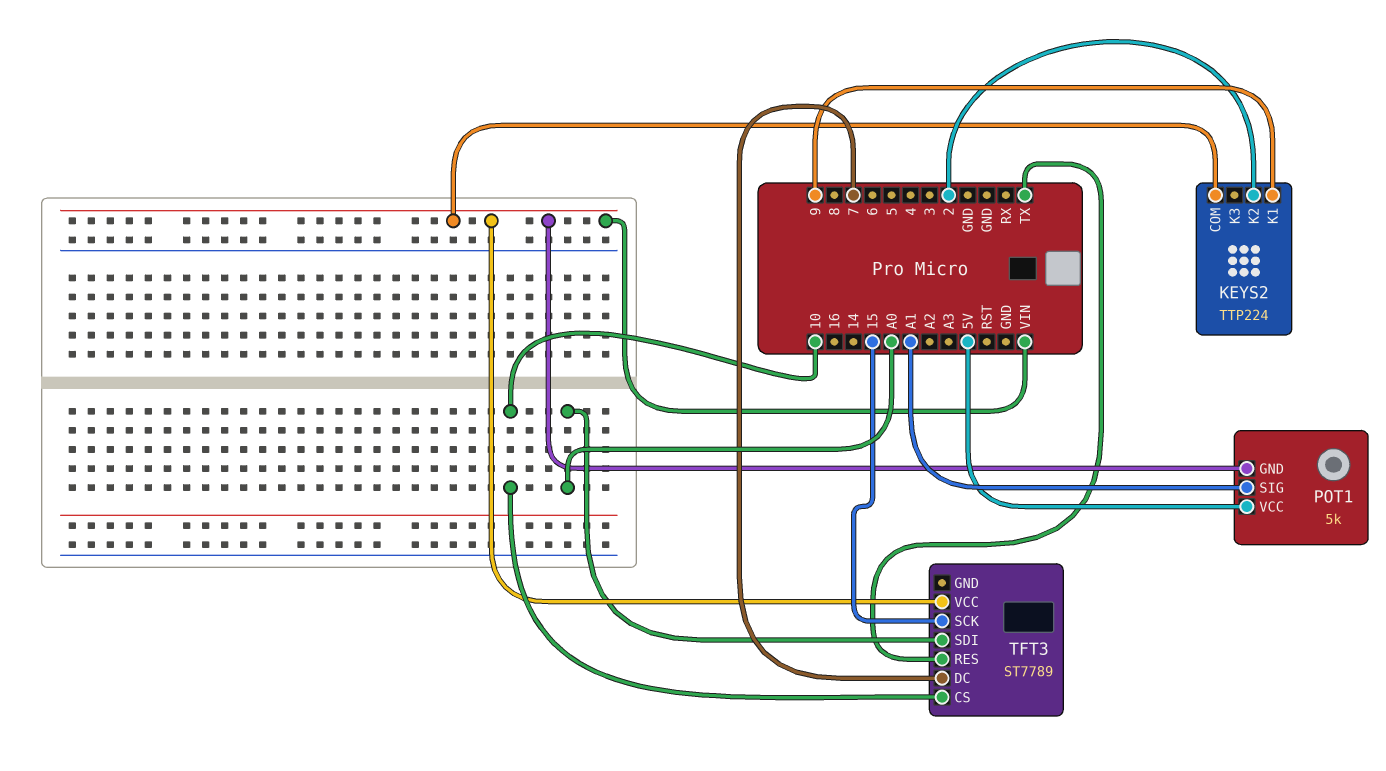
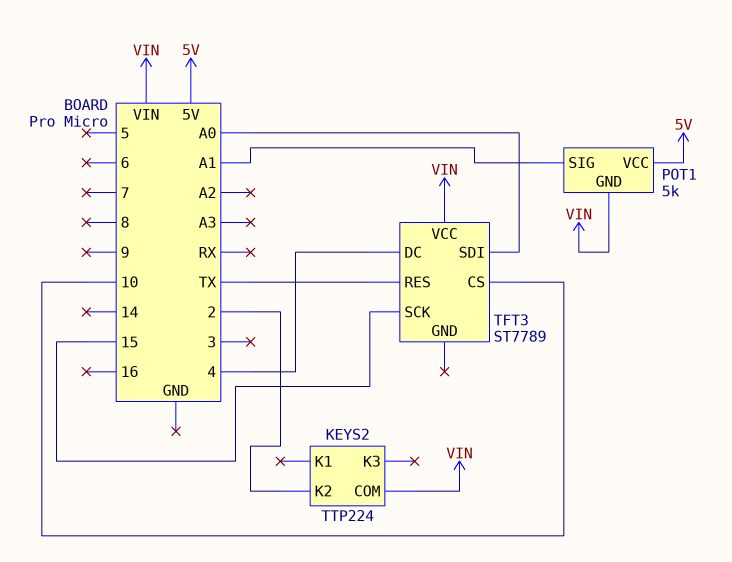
KEYS2 pin K1: 9 -> none
TFT3 pin DC: 7 -> 4

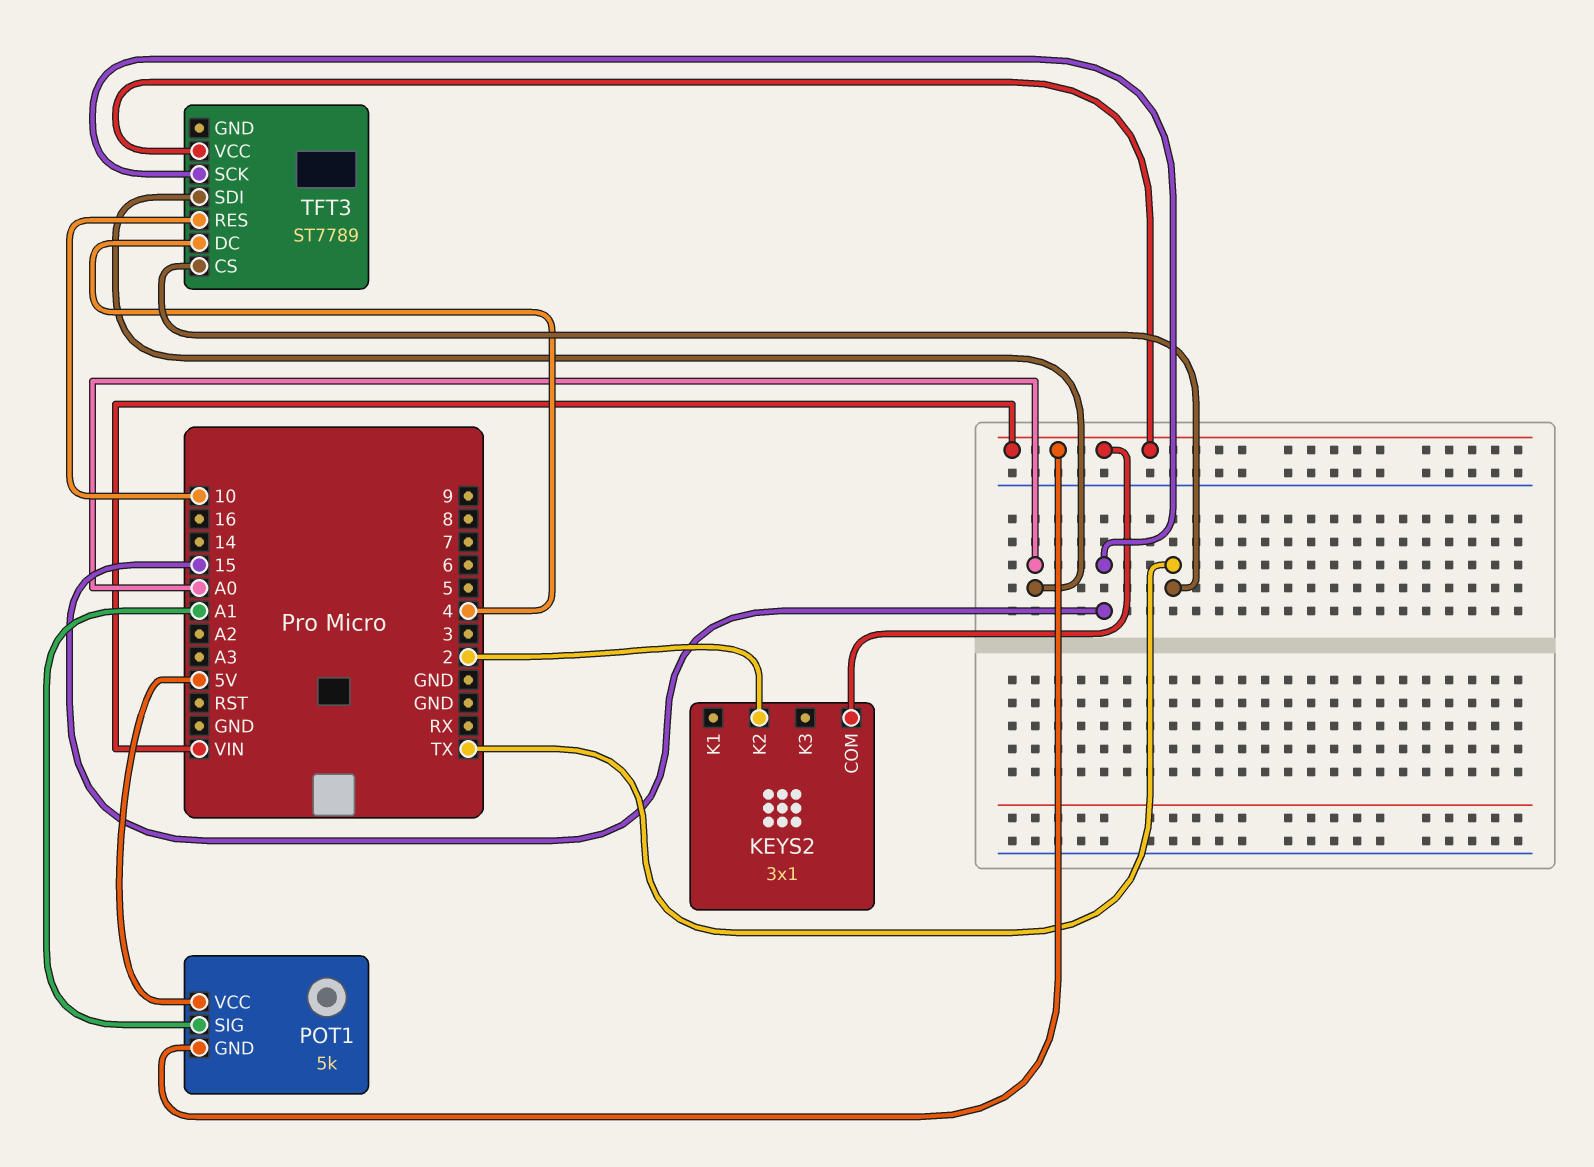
KEYS2: TTP224 -> 3x1
TFT3 pin CS: 10 -> TX
TFT3 pin RES: TX -> 10

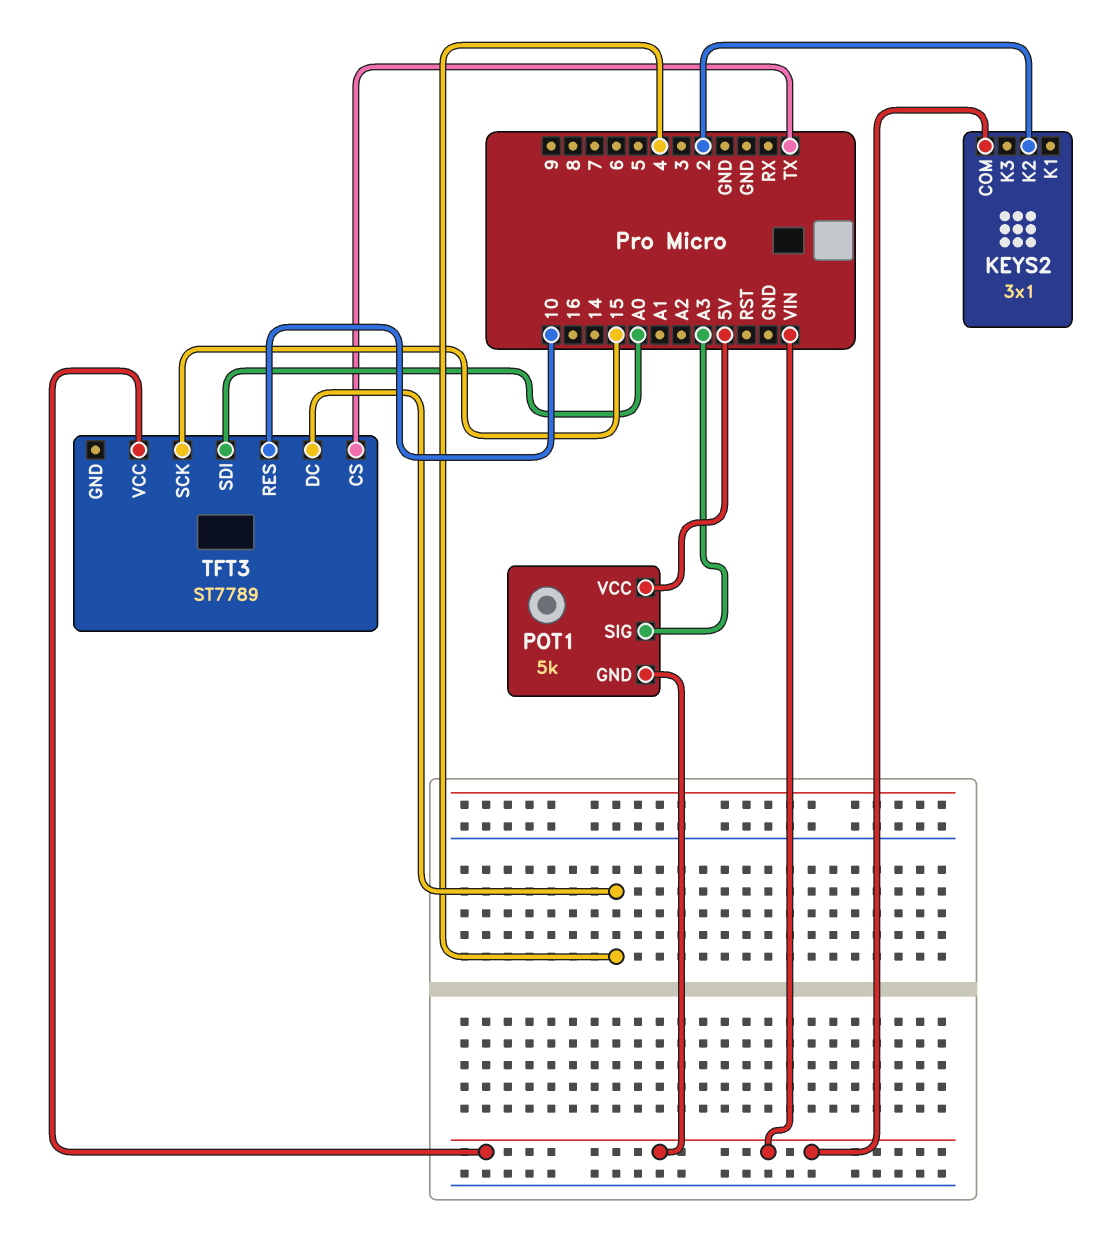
POT1 pin SIG: A1 -> A3

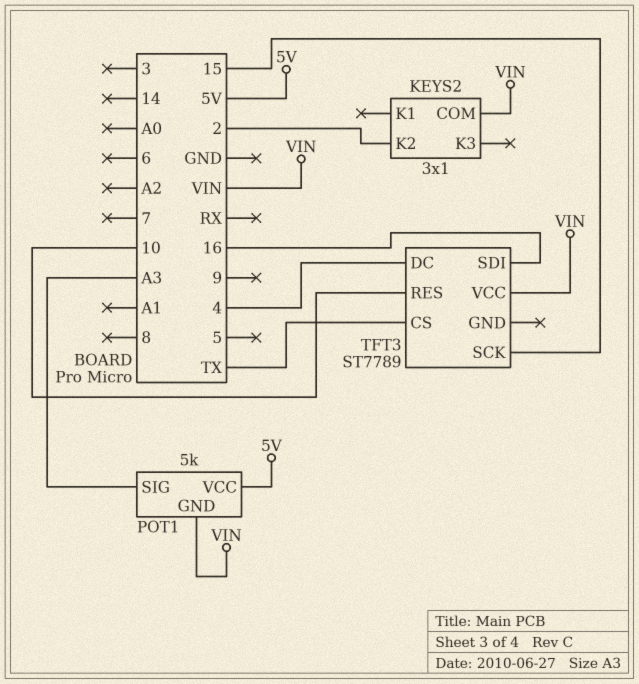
TFT3 pin SDI: A0 -> 16

